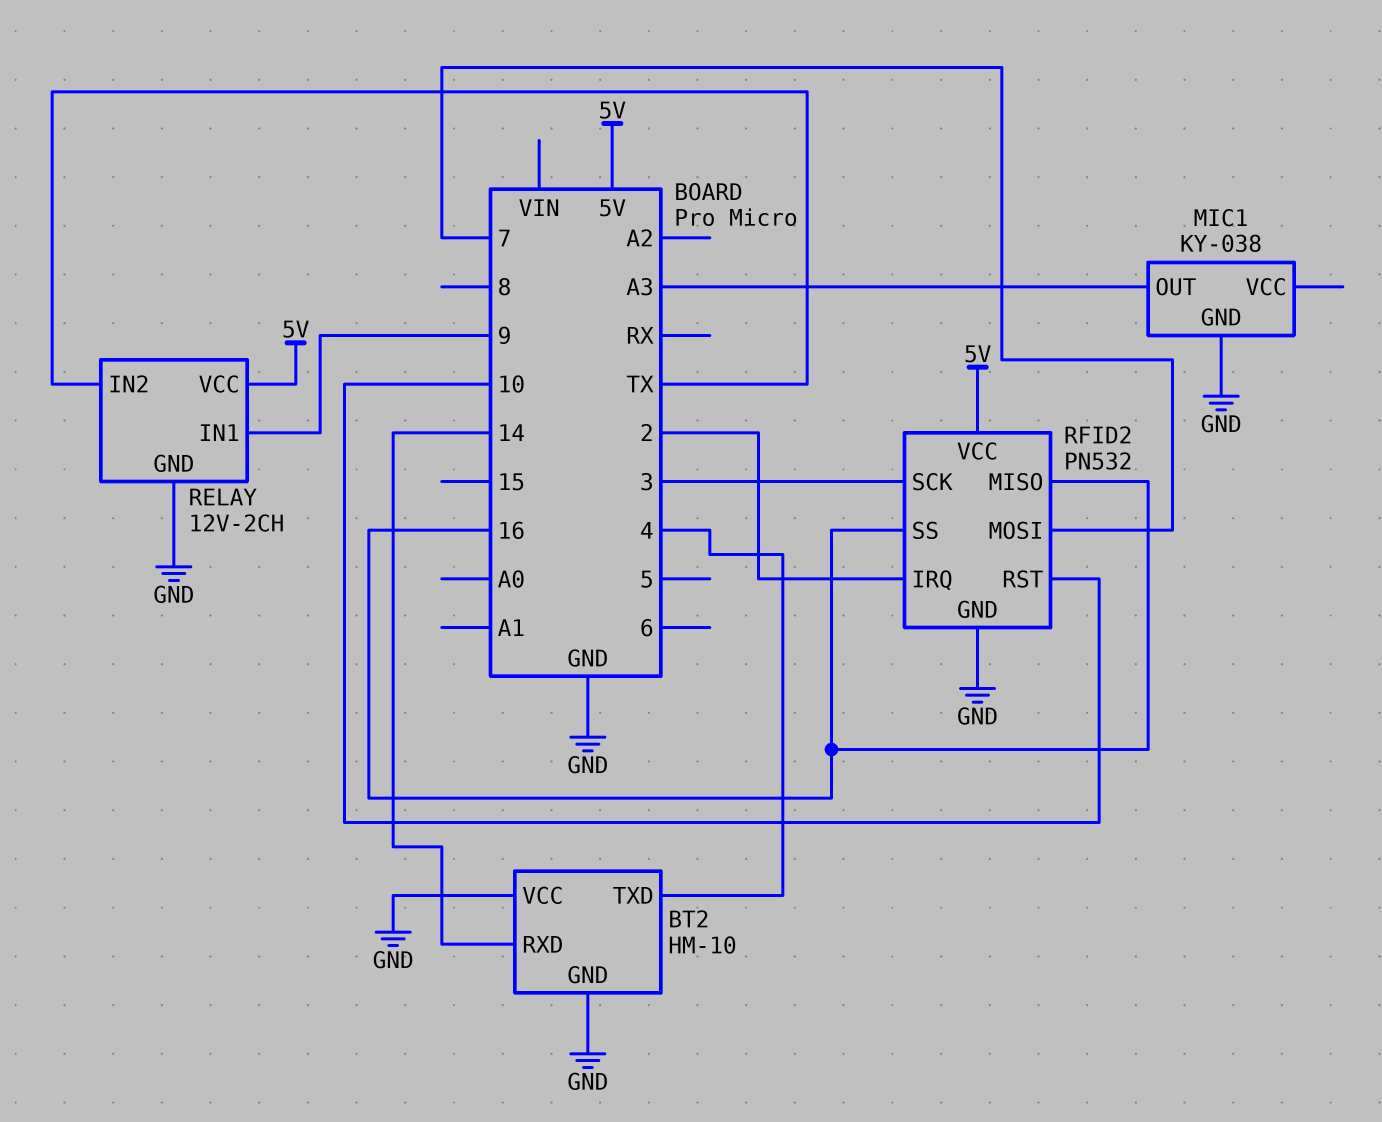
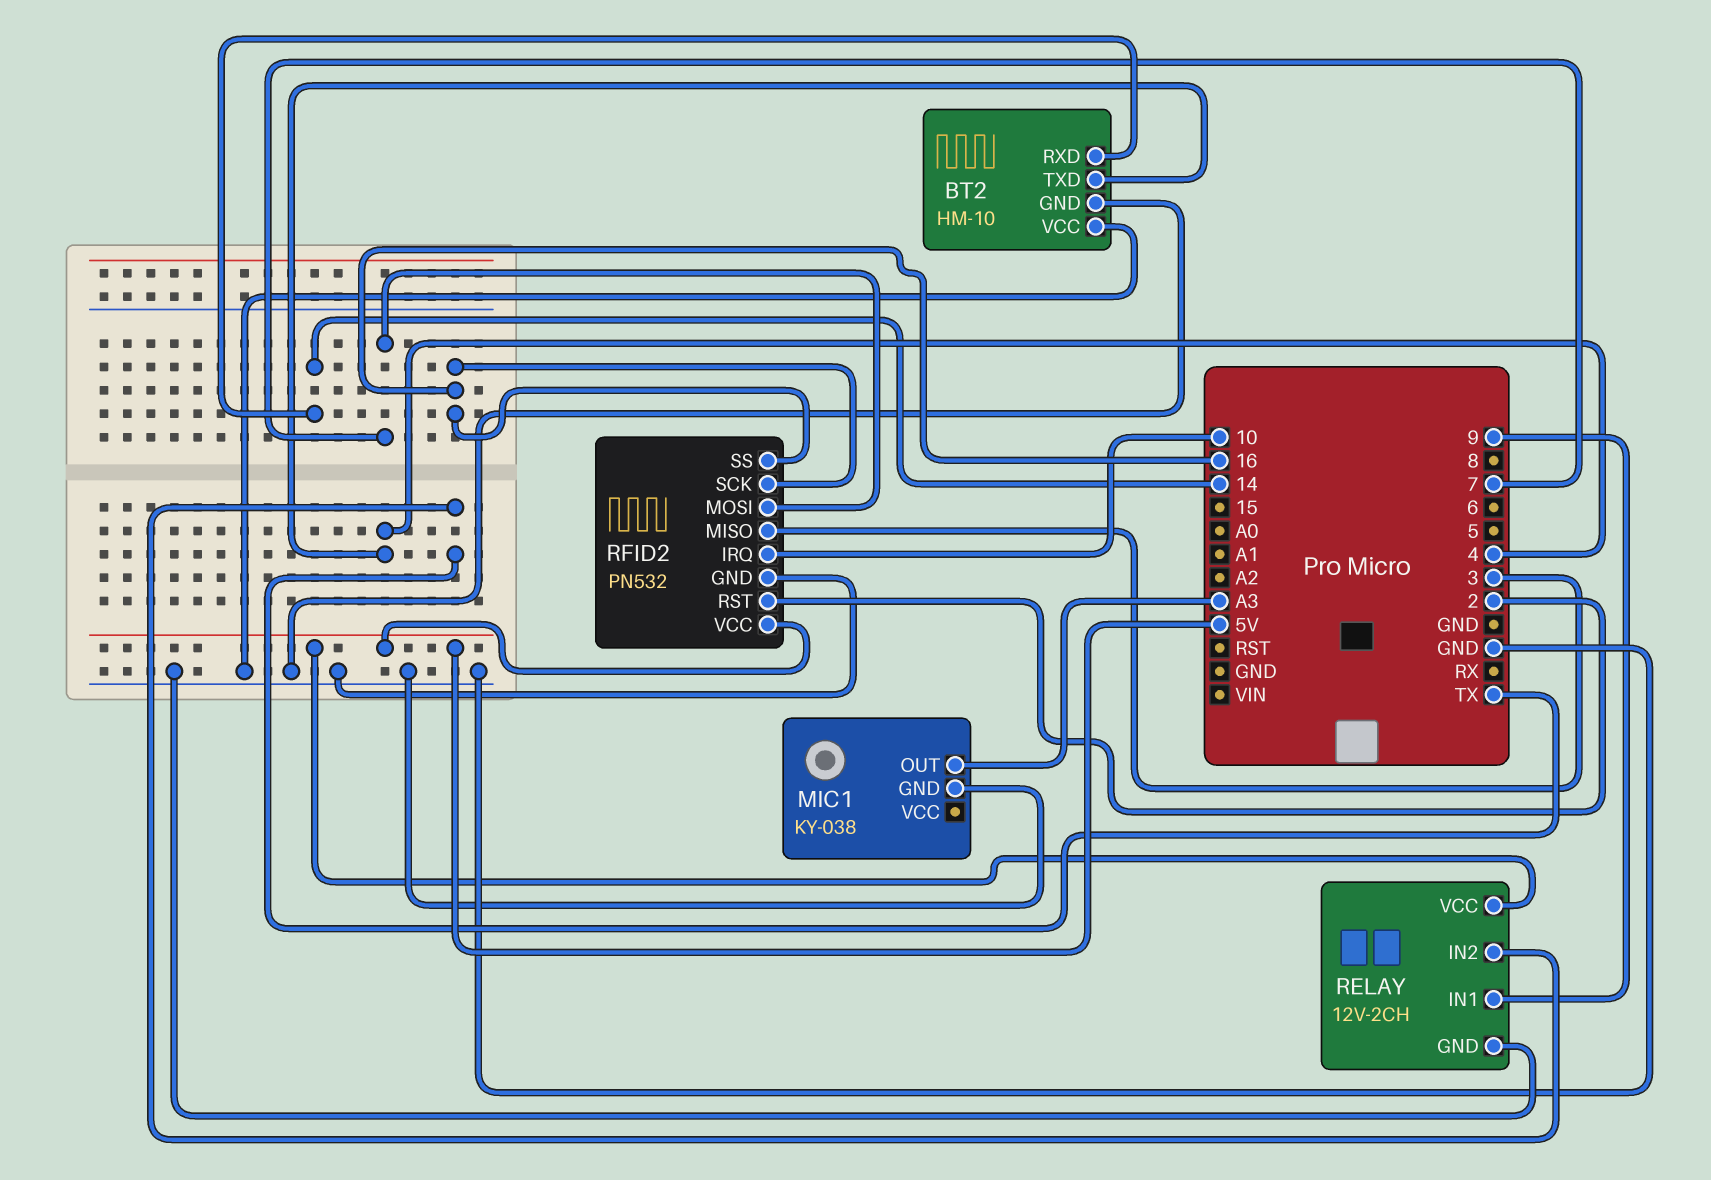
RFID2 pin IRQ: 2 -> 10
RFID2 pin MISO: 16 -> 3
RFID2 pin RST: 10 -> 2
RFID2 pin SCK: 3 -> 16

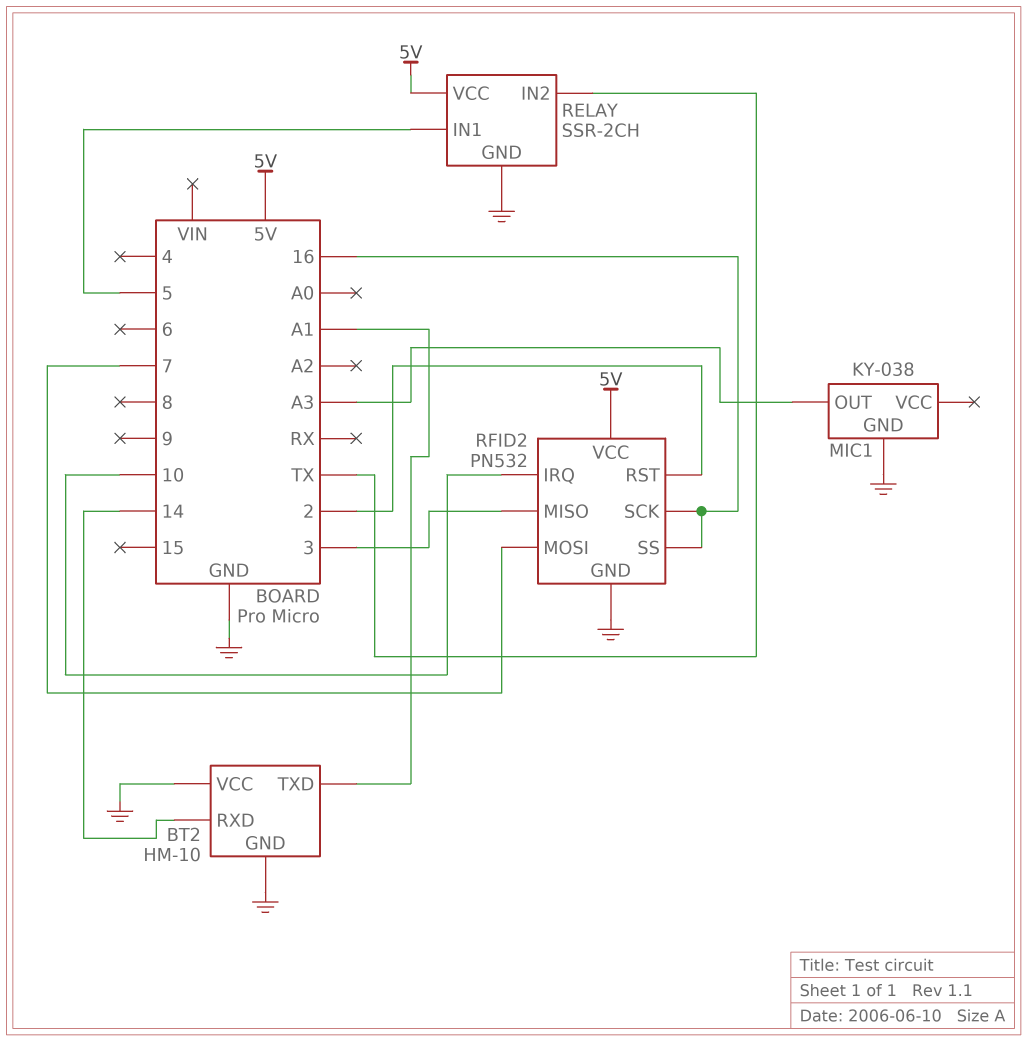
BT2 pin TXD: 4 -> A1
RELAY: 12V-2CH -> SSR-2CH
RELAY pin IN1: 9 -> 5

